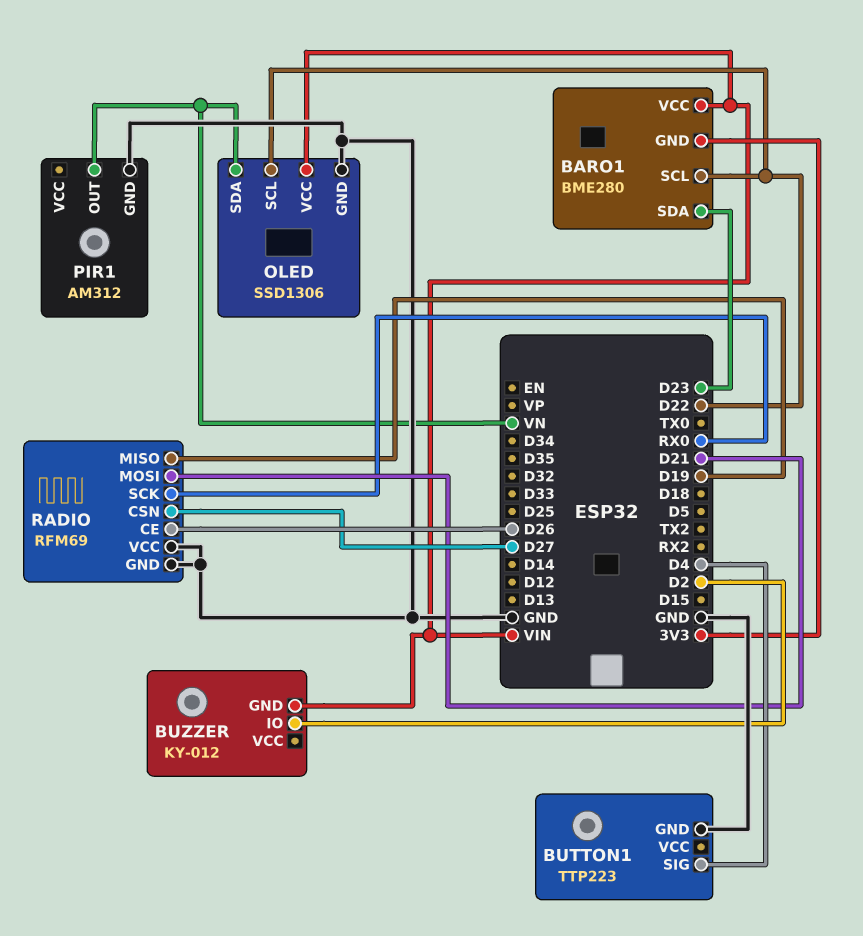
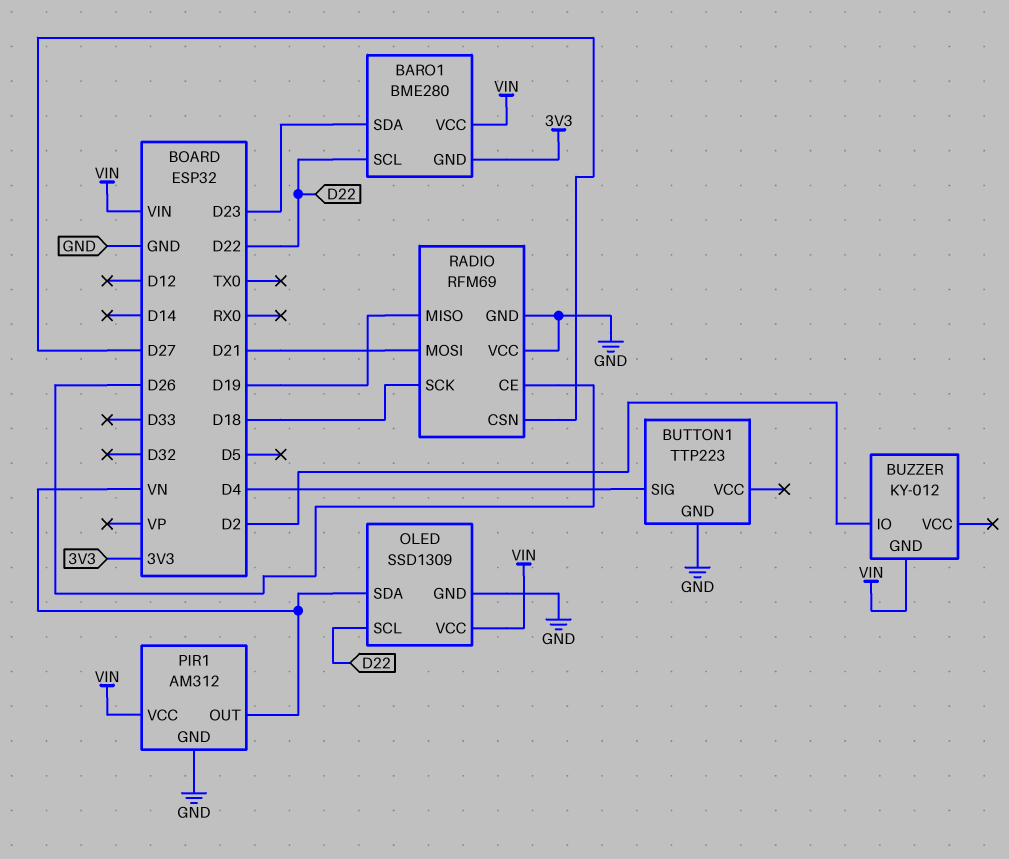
OLED: SSD1306 -> SSD1309
PIR1 pin VCC: none -> VIN
RADIO pin SCK: RX0 -> D18

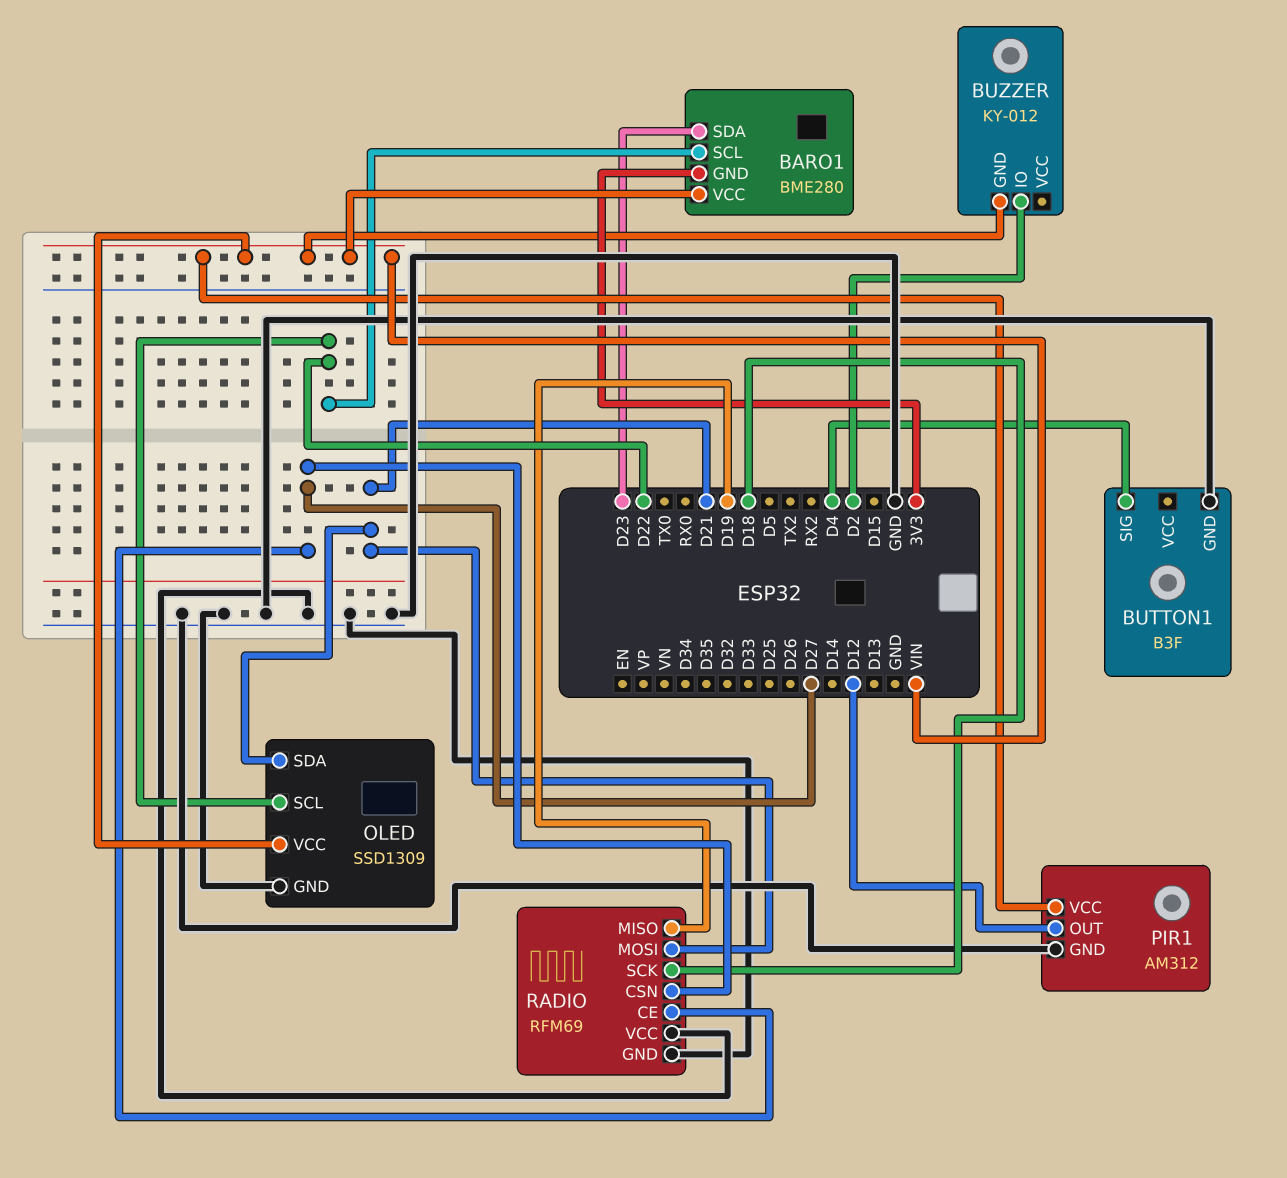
BUTTON1: TTP223 -> B3F
OLED pin SDA: VN -> D21
PIR1 pin OUT: VN -> D12
RADIO pin CE: D26 -> D27

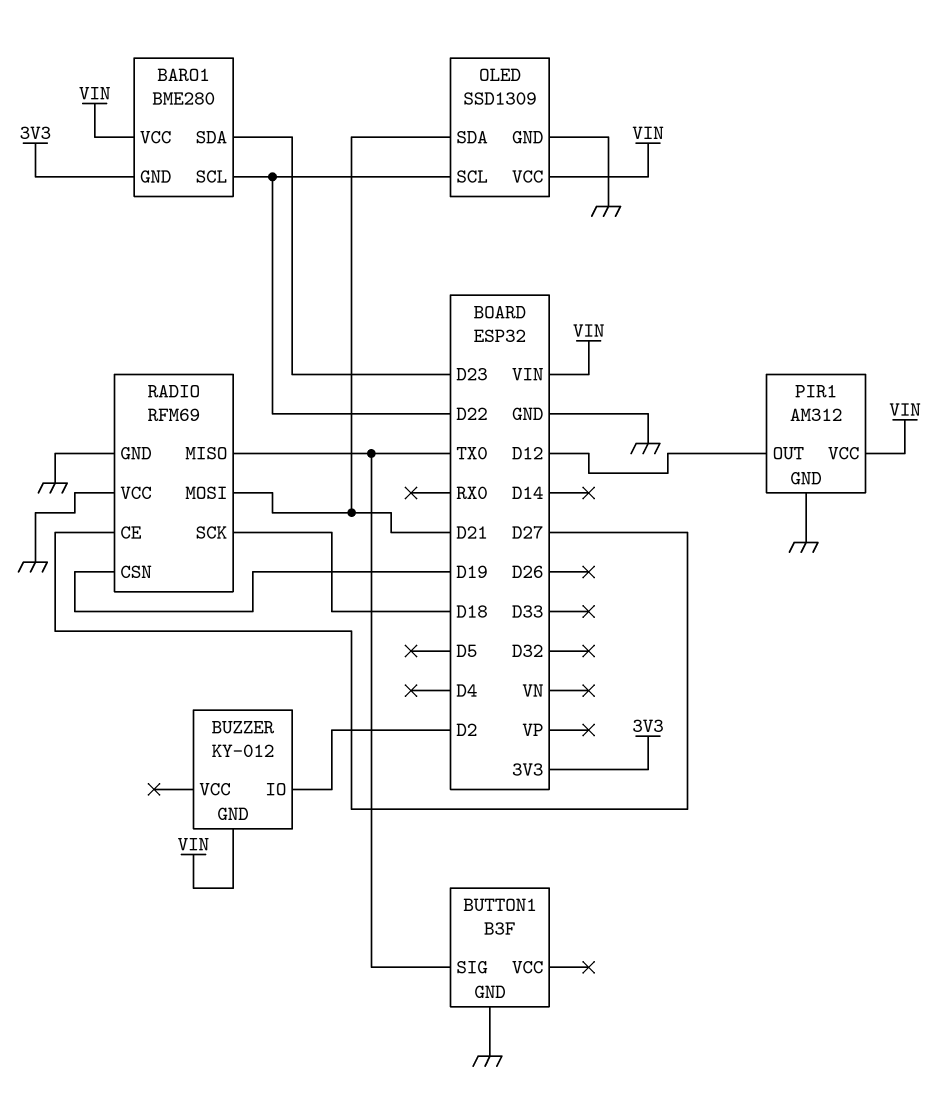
BUTTON1 pin SIG: D4 -> TX0
RADIO pin CSN: D27 -> D19
RADIO pin MISO: D19 -> TX0

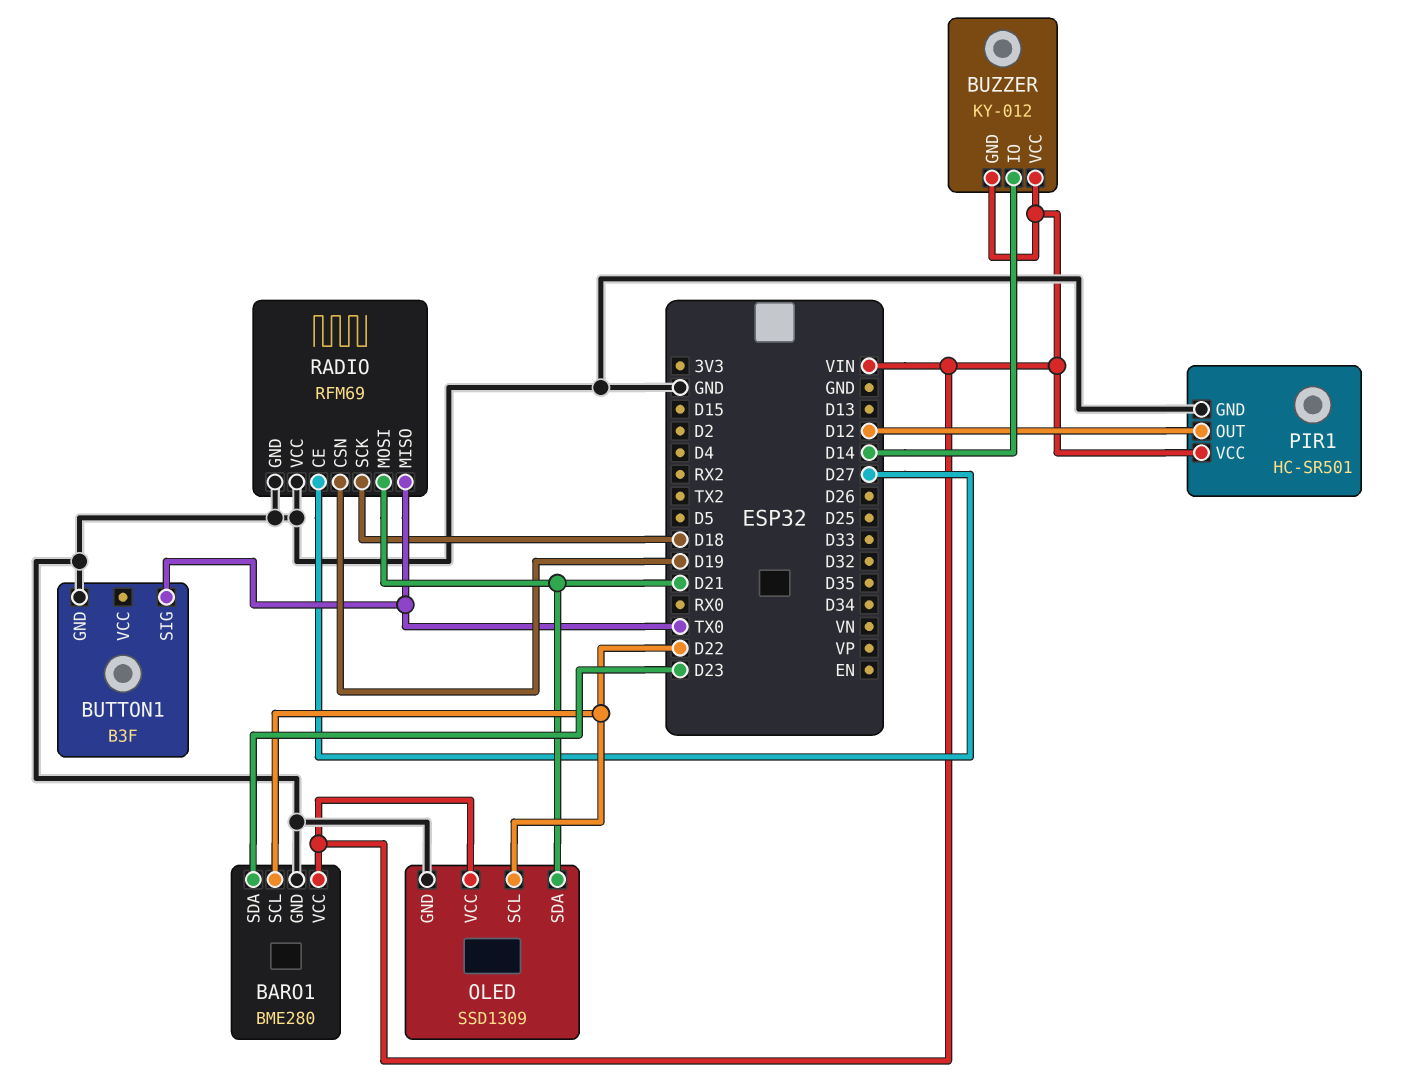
BARO1 pin GND: 3V3 -> GND
BUZZER pin IO: D2 -> D14
BUZZER pin VCC: none -> VIN
PIR1: AM312 -> HC-SR501

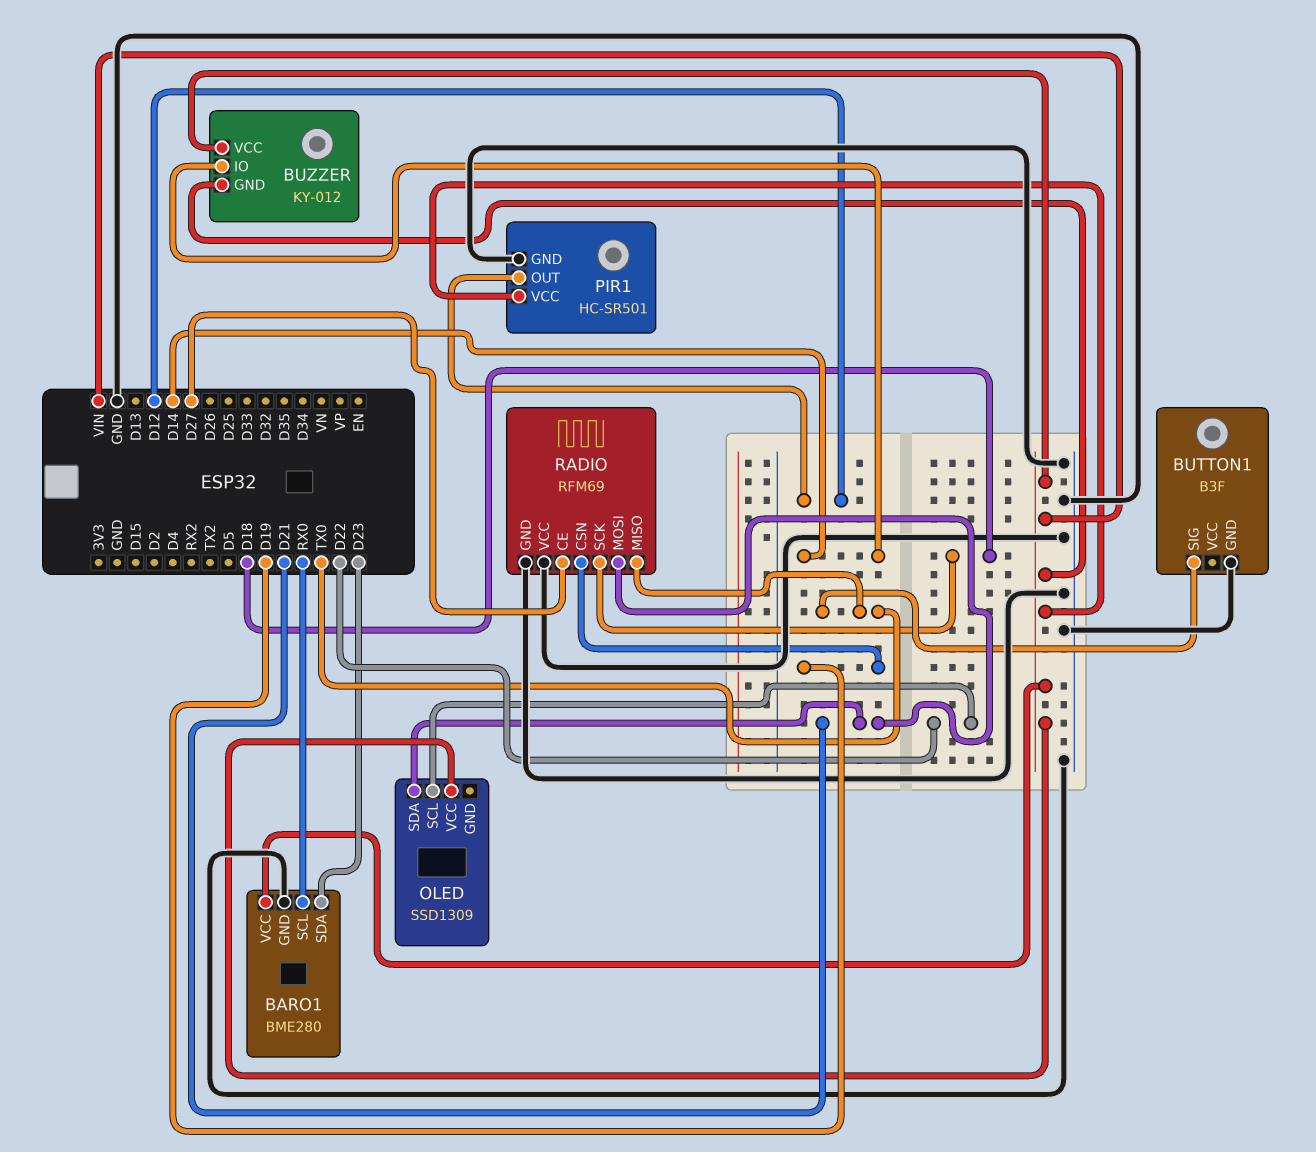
BARO1 pin SCL: D22 -> RX0
OLED pin GND: GND -> none

